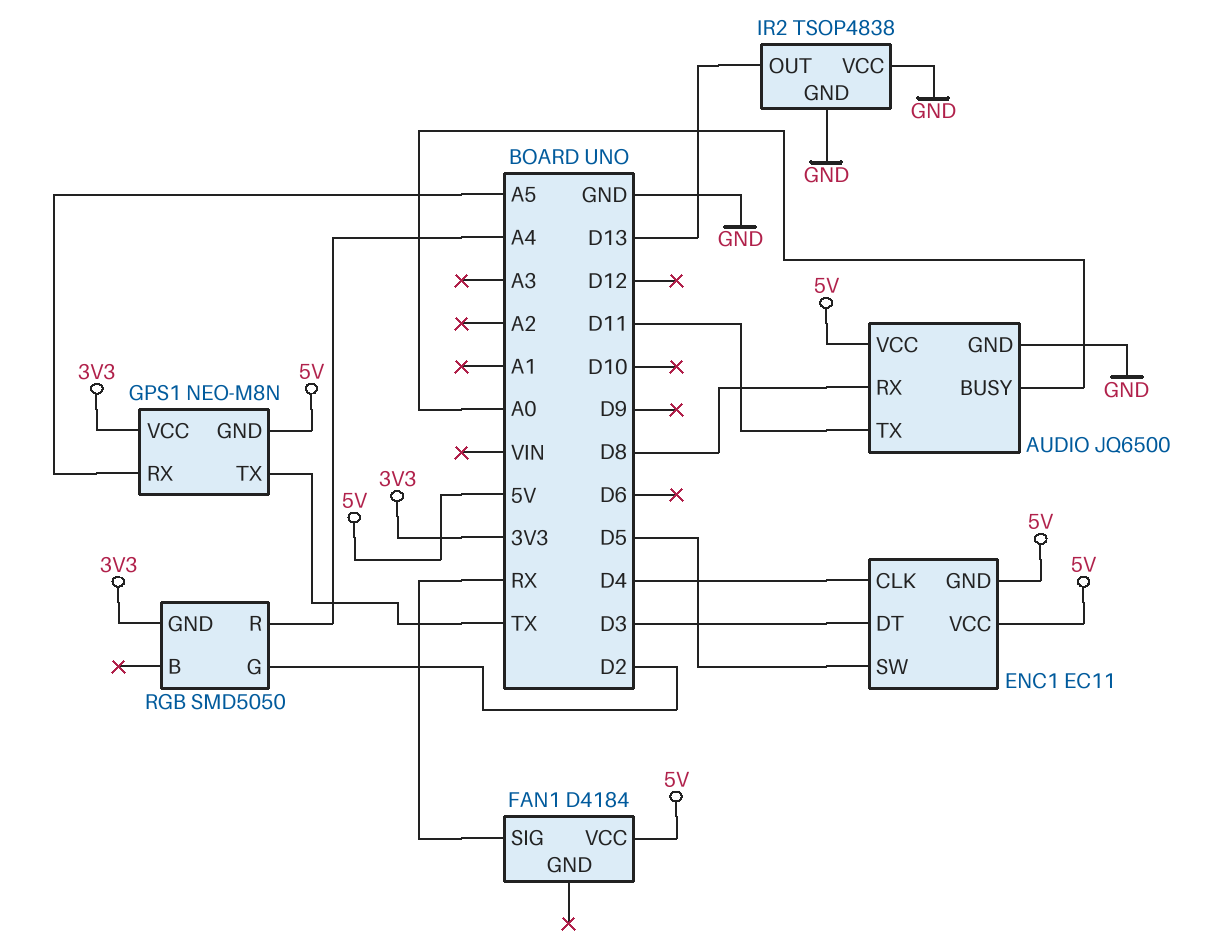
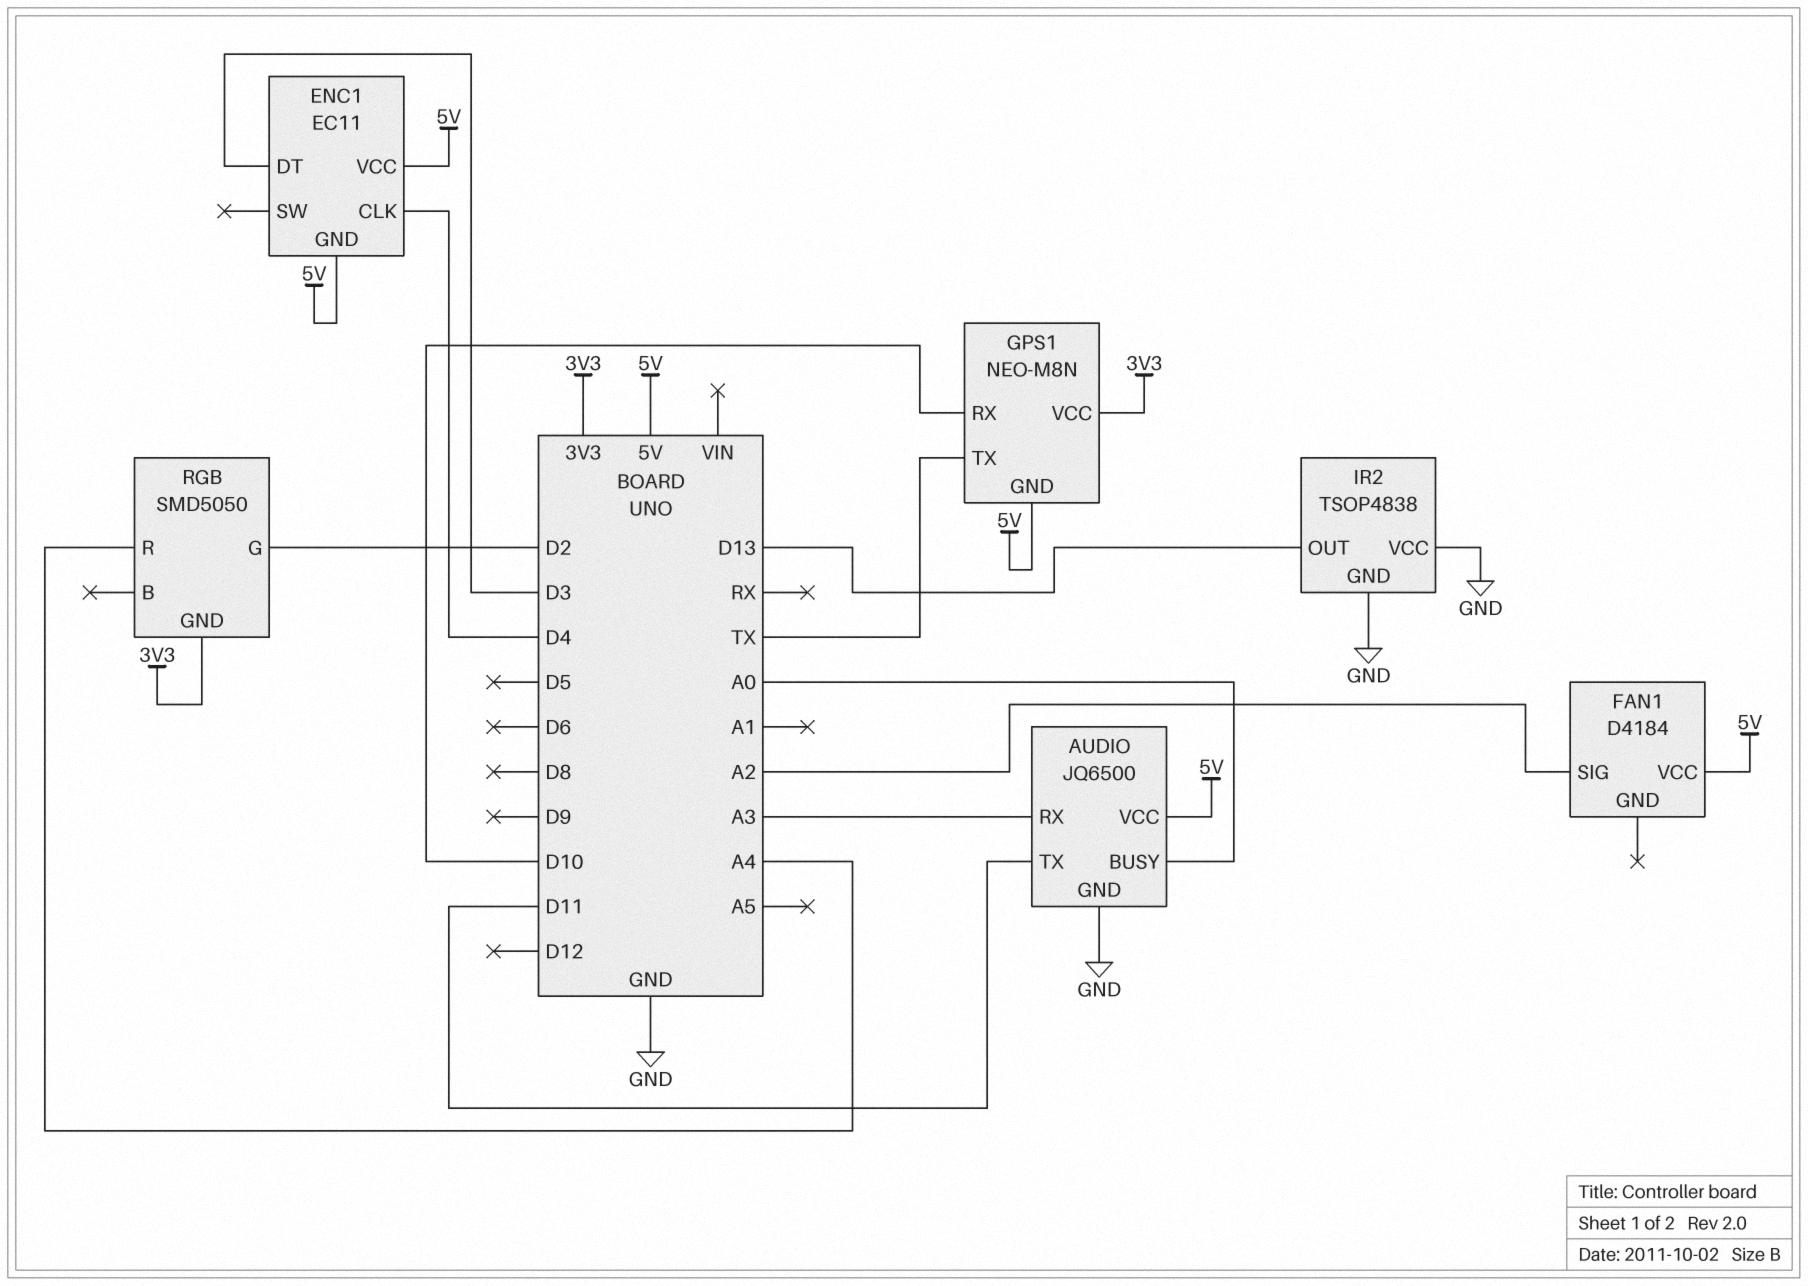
AUDIO pin RX: D8 -> A3
ENC1 pin SW: D5 -> none
FAN1 pin SIG: RX -> A2
GPS1 pin RX: A5 -> D10

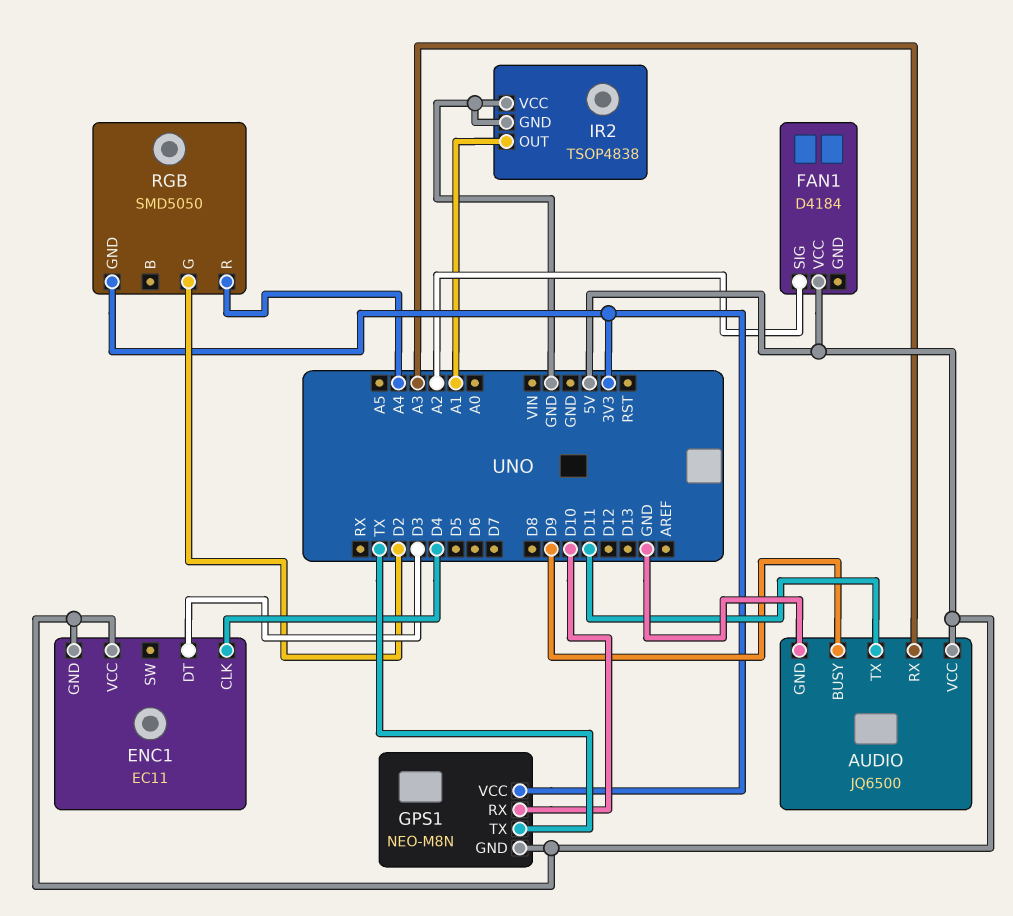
AUDIO pin BUSY: A0 -> D9
IR2 pin OUT: D13 -> A1

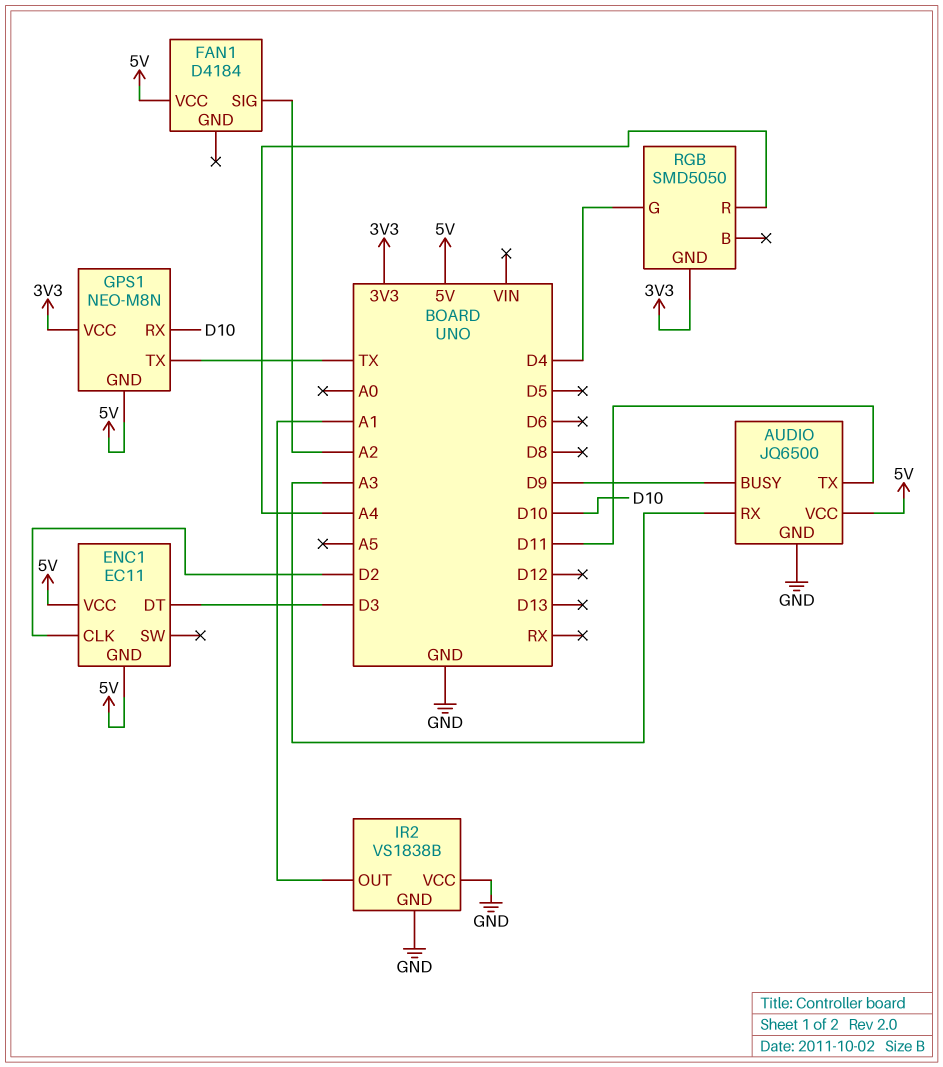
ENC1 pin CLK: D4 -> D2
IR2: TSOP4838 -> VS1838B
RGB pin G: D2 -> D4

